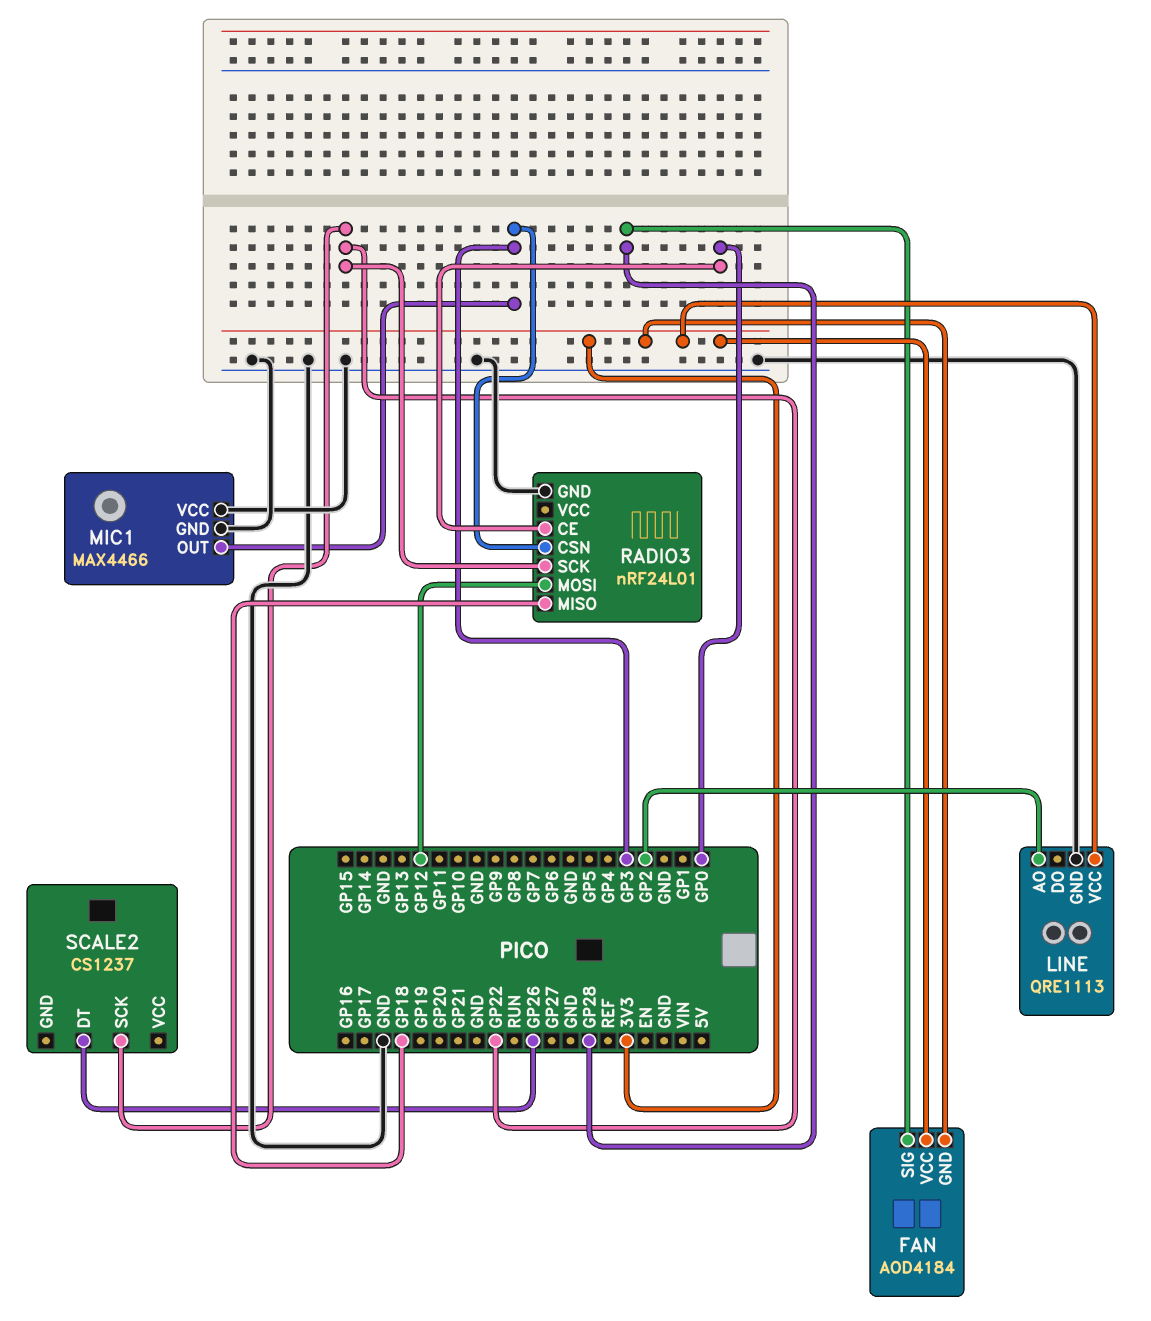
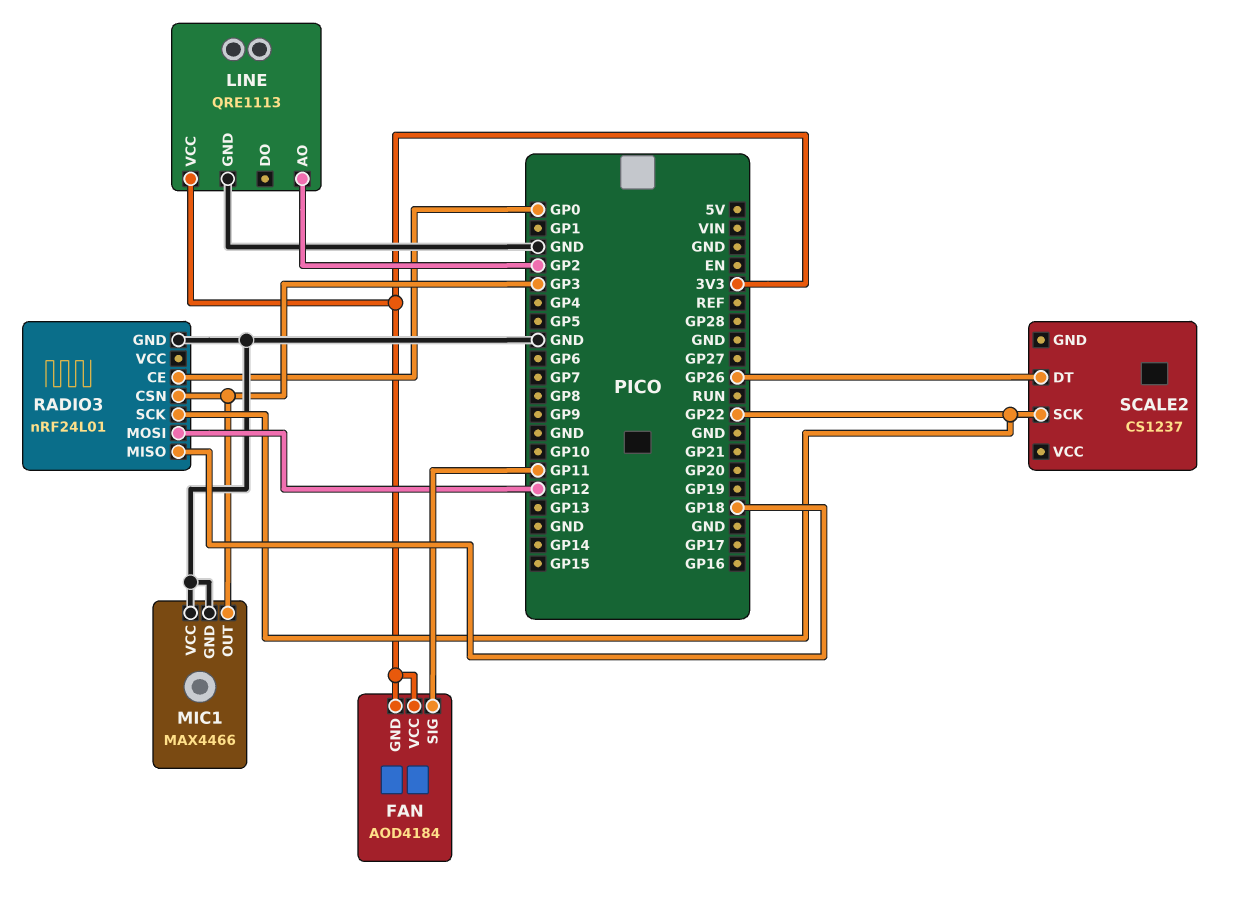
FAN pin SIG: GP28 -> GP11

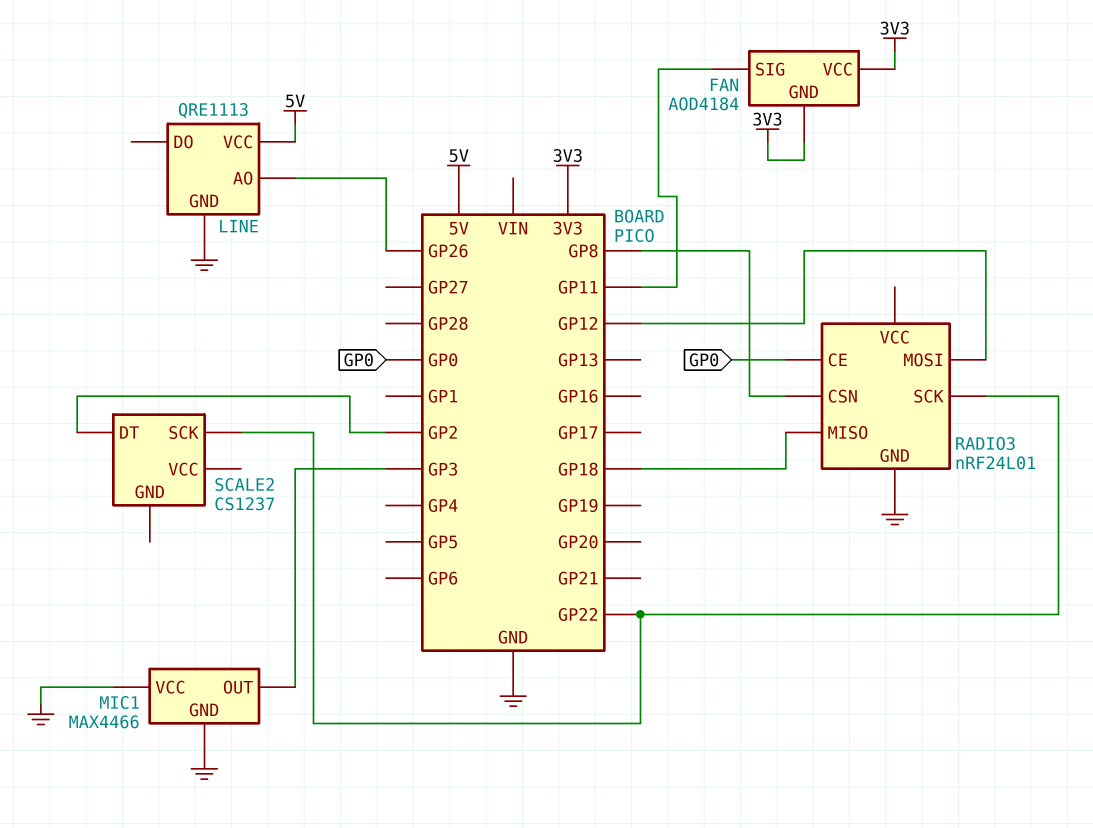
LINE pin AO: GP2 -> GP26
LINE pin VCC: 3V3 -> 5V
RADIO3 pin CSN: GP3 -> GP8
SCALE2 pin DT: GP26 -> GP2

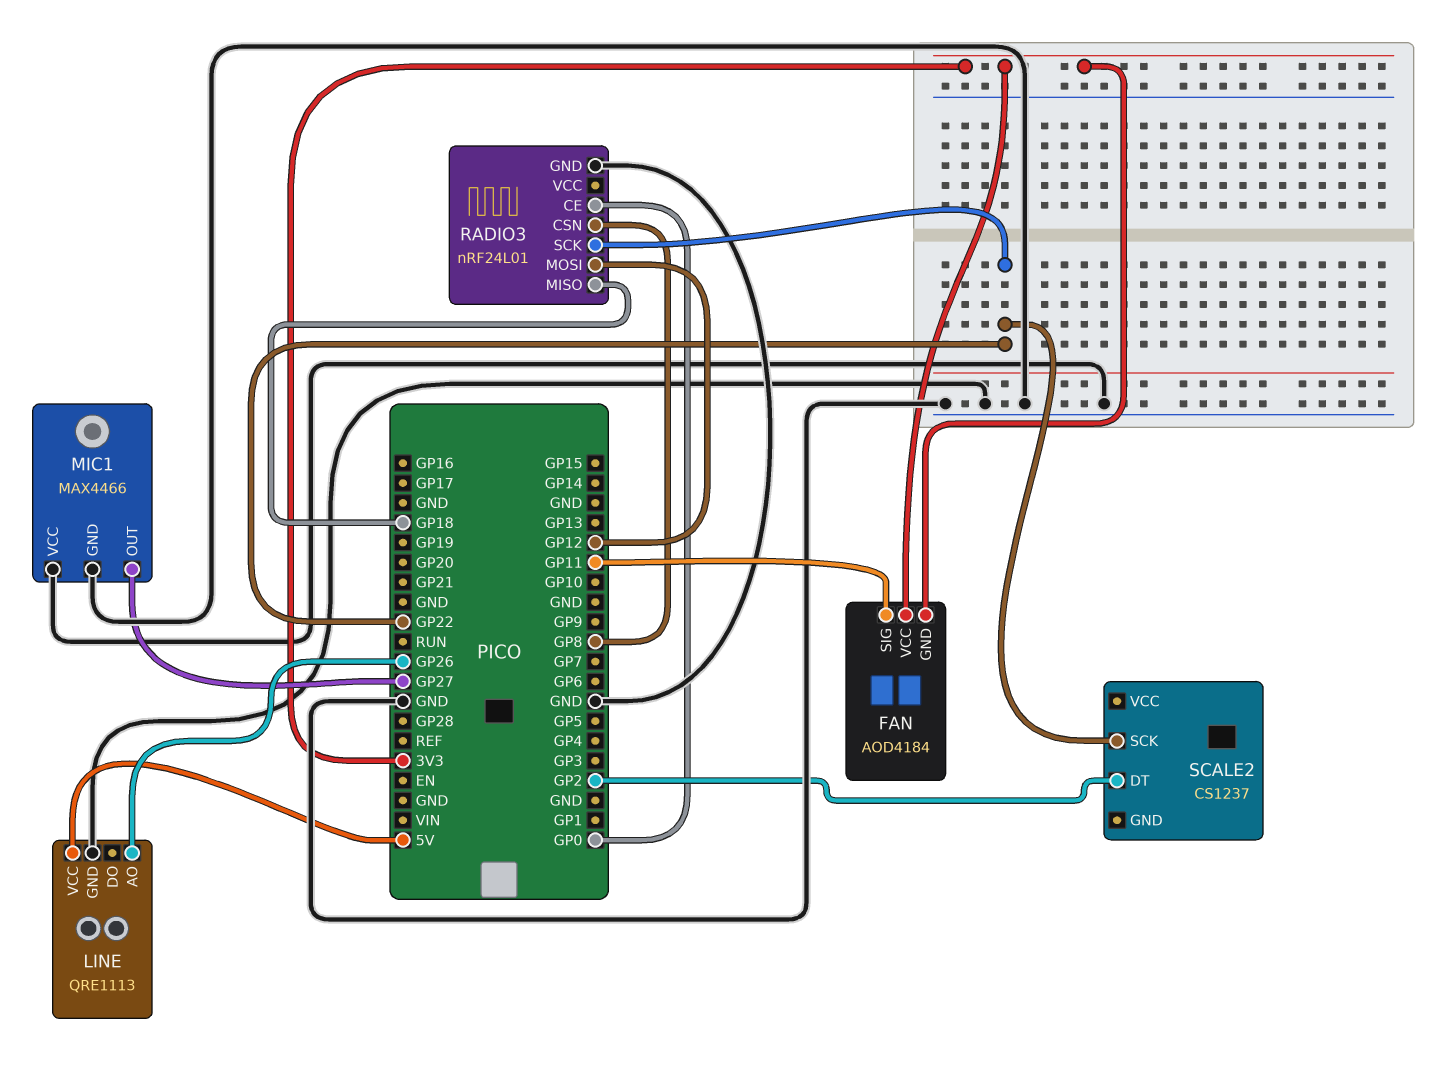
MIC1 pin OUT: GP3 -> GP27

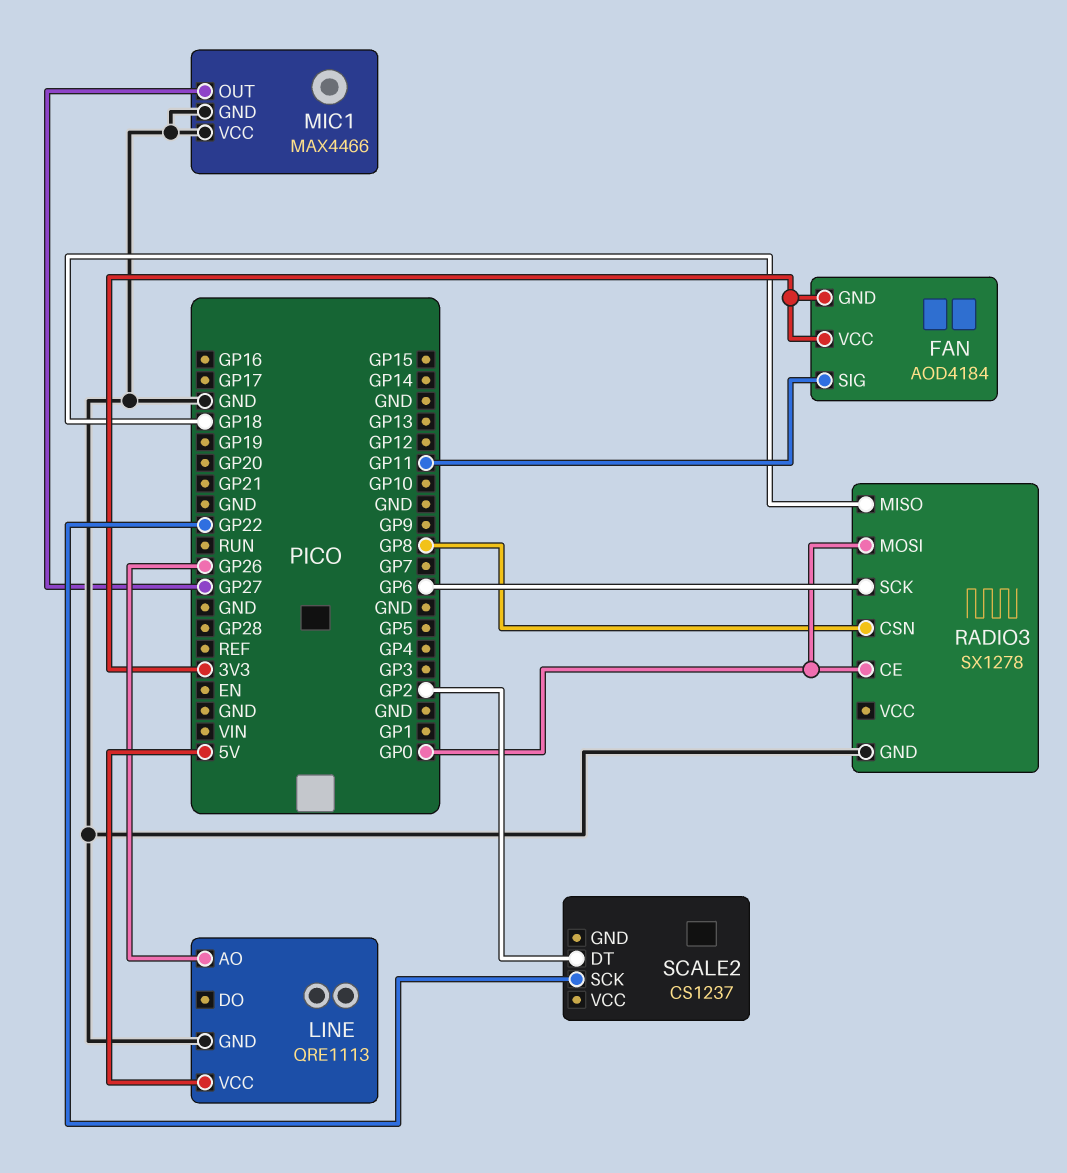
RADIO3: nRF24L01 -> SX1278
RADIO3 pin MOSI: GP12 -> GP0
RADIO3 pin SCK: GP22 -> GP6

